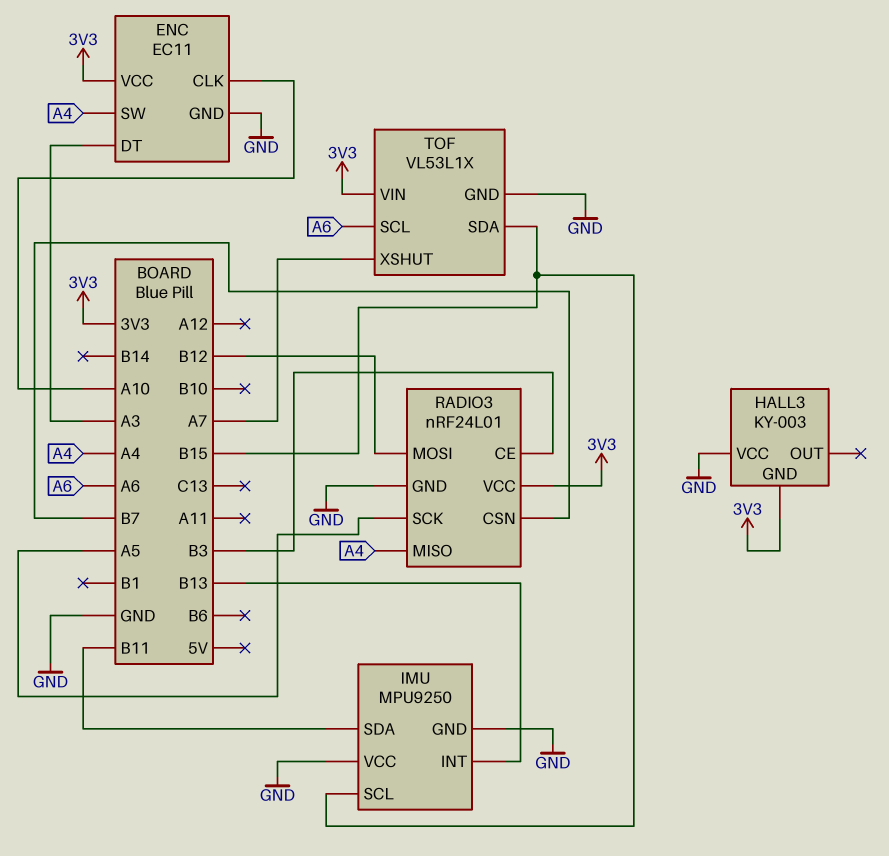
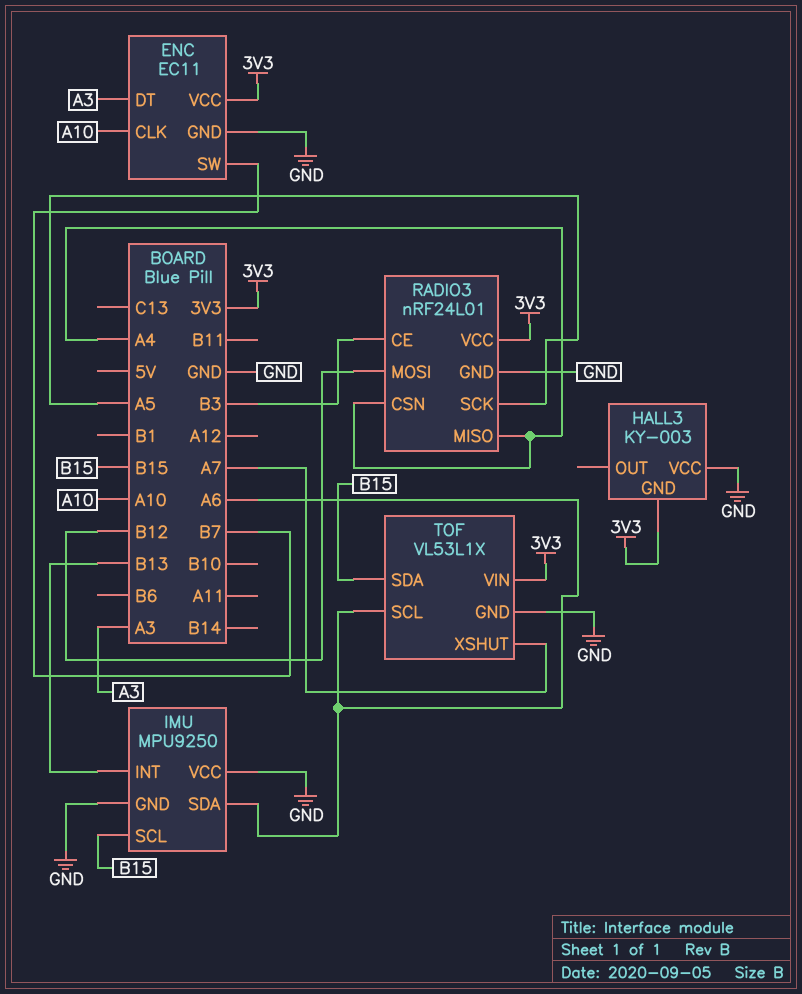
ENC pin SW: A4 -> B7
IMU pin SDA: B11 -> A6
RADIO3 pin CSN: B7 -> A4

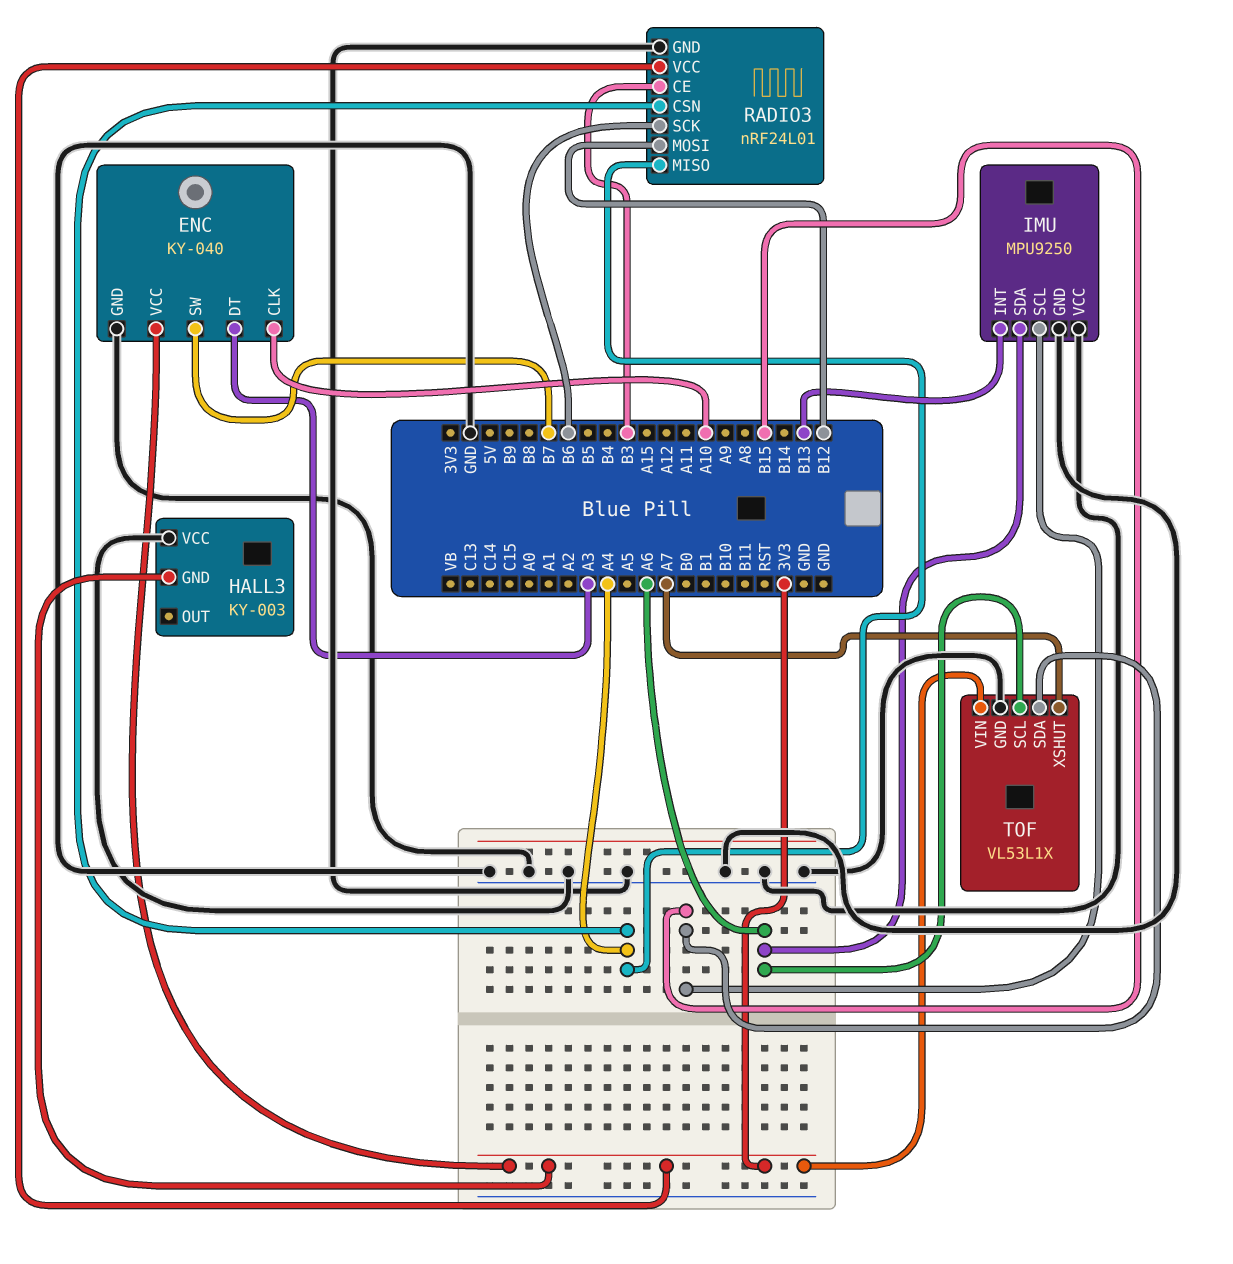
ENC: EC11 -> KY-040
RADIO3 pin SCK: A5 -> B6

